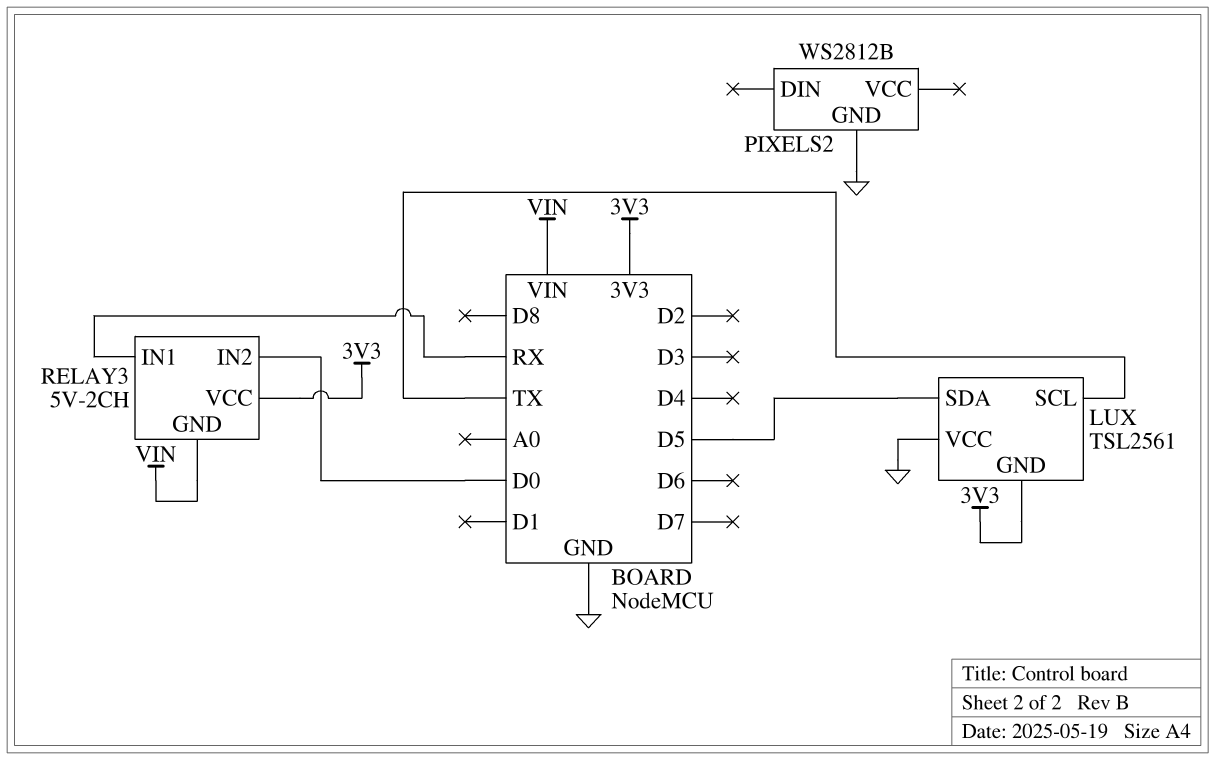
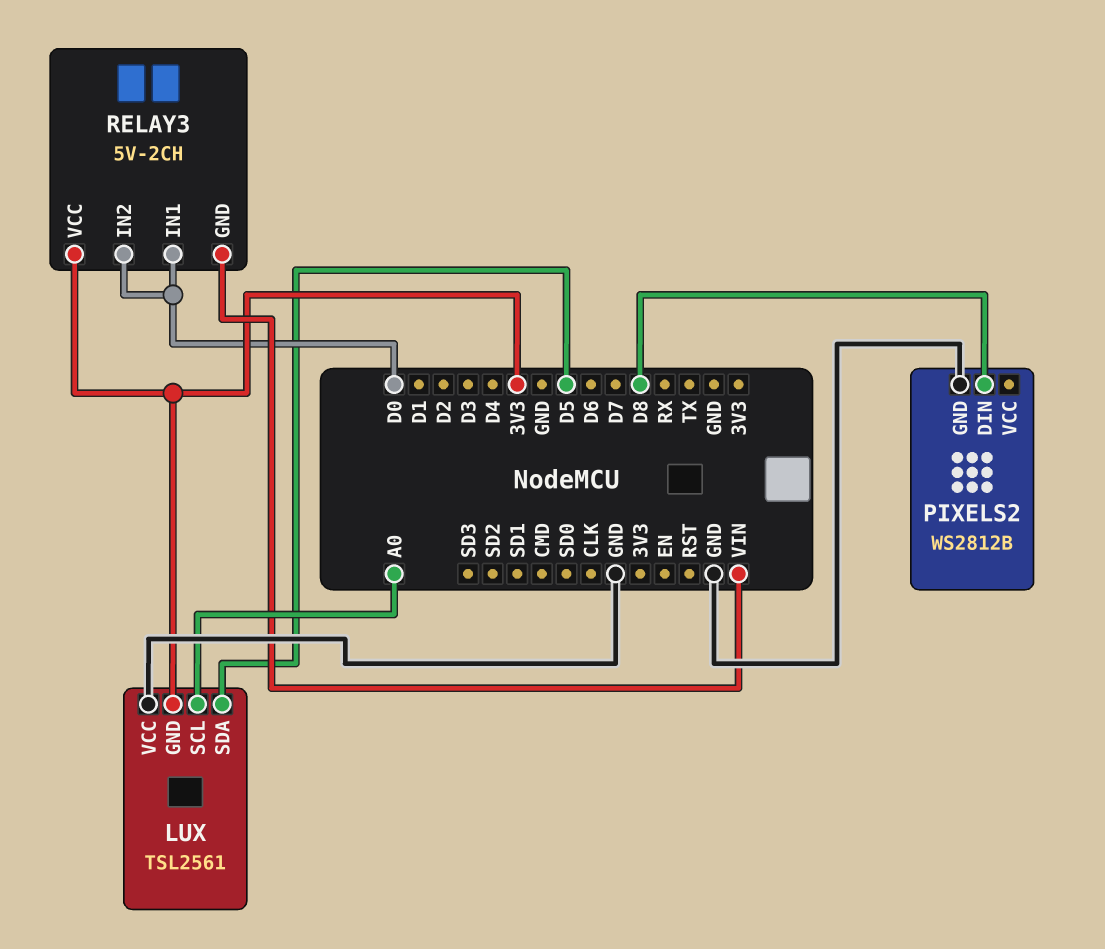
LUX pin SCL: TX -> A0
PIXELS2 pin DIN: none -> D8
RELAY3 pin IN1: RX -> D0

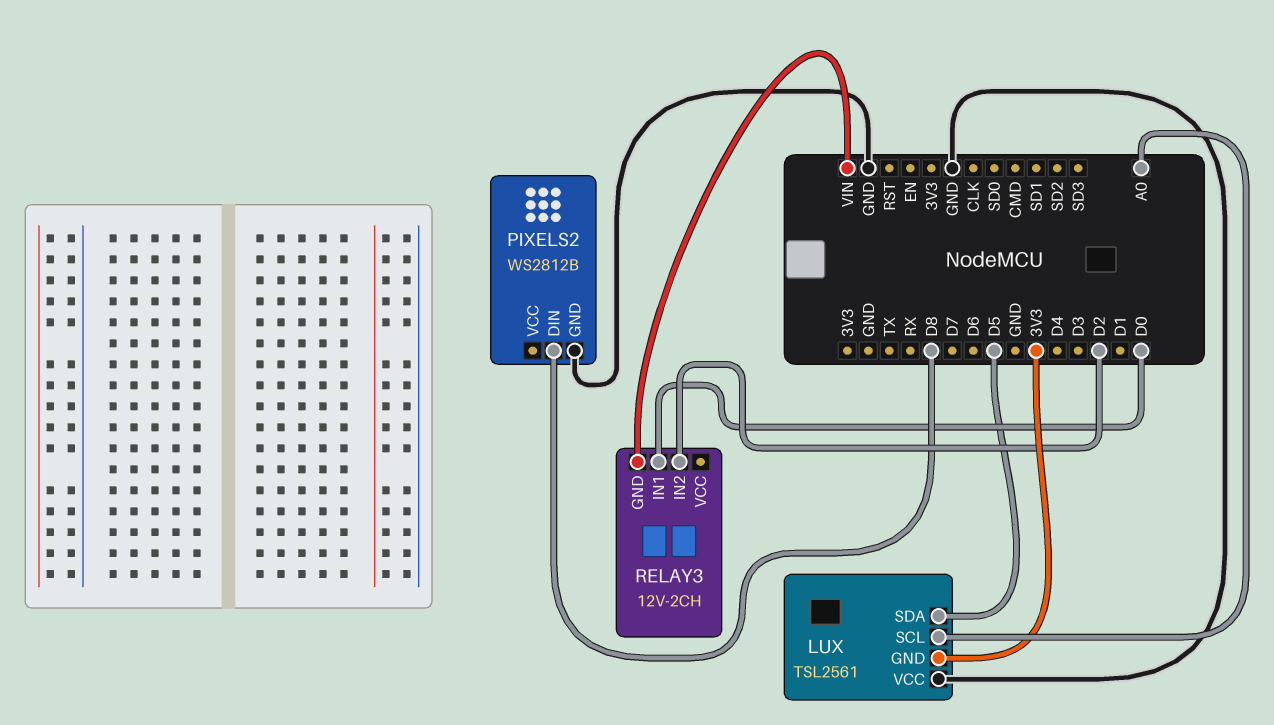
RELAY3: 5V-2CH -> 12V-2CH
RELAY3 pin IN2: D0 -> D2
RELAY3 pin VCC: 3V3 -> none

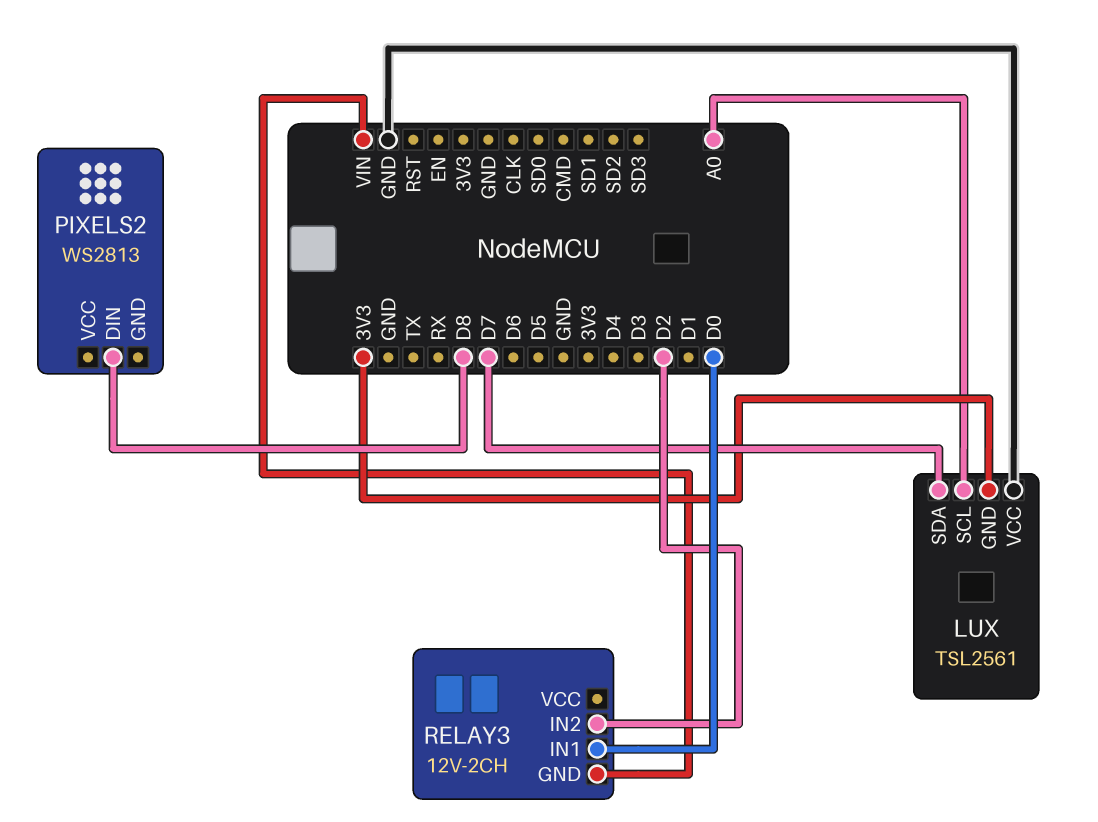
LUX pin SDA: D5 -> D7
PIXELS2: WS2812B -> WS2813
PIXELS2 pin GND: GND -> none

